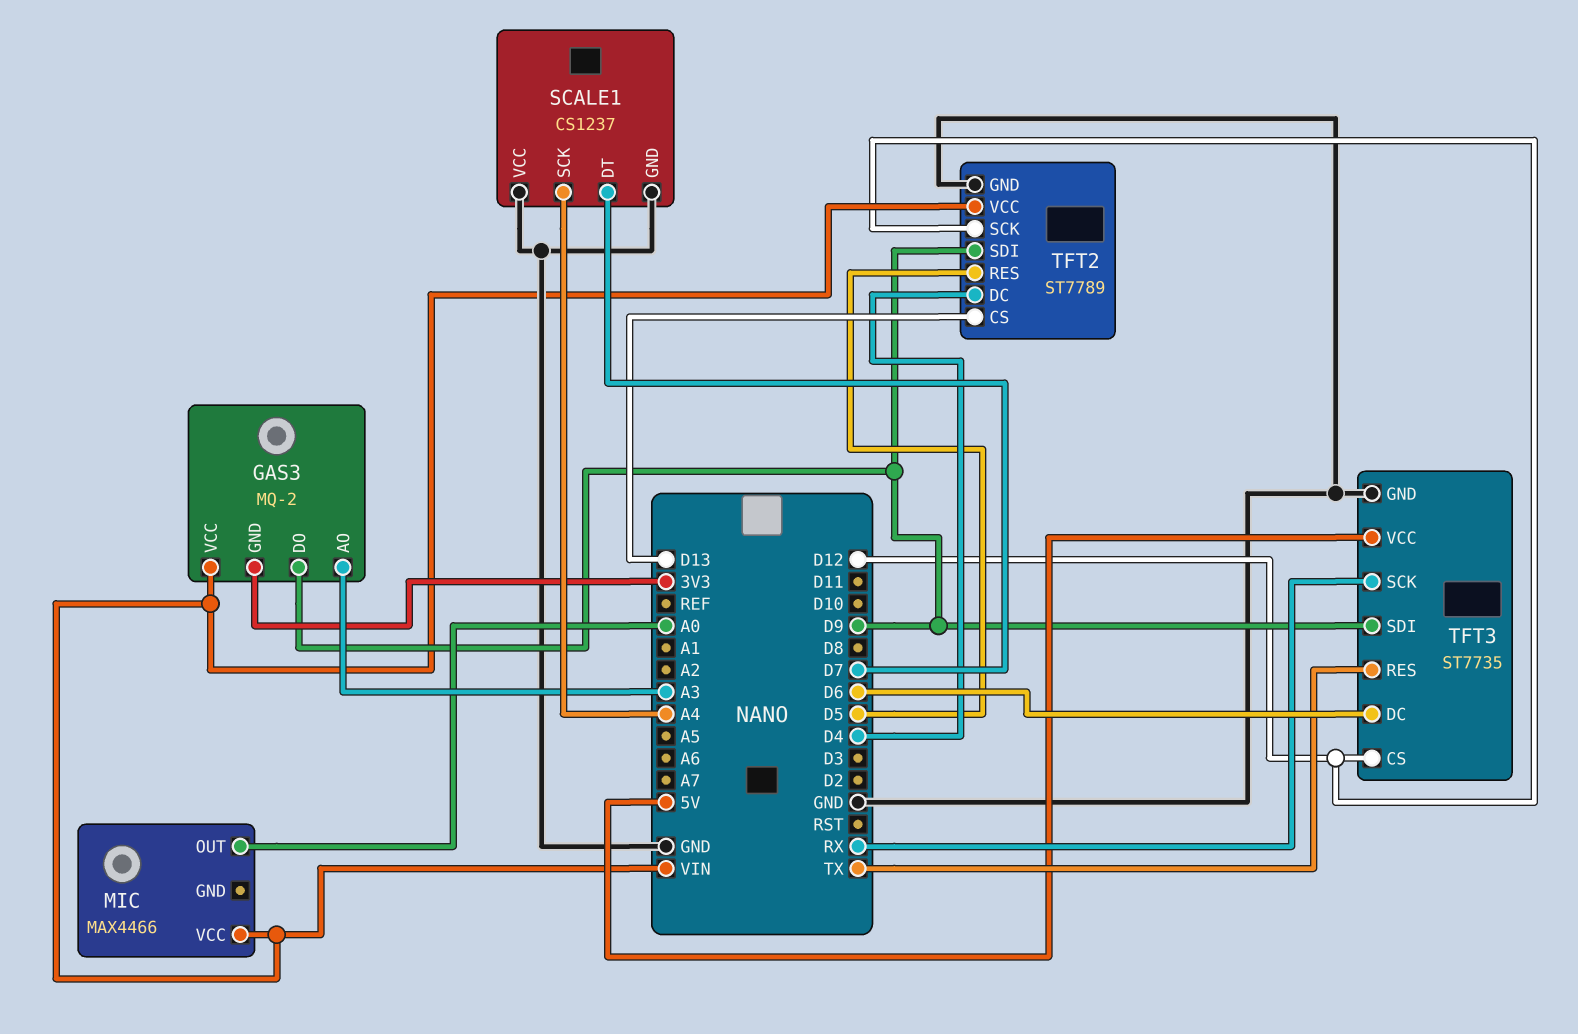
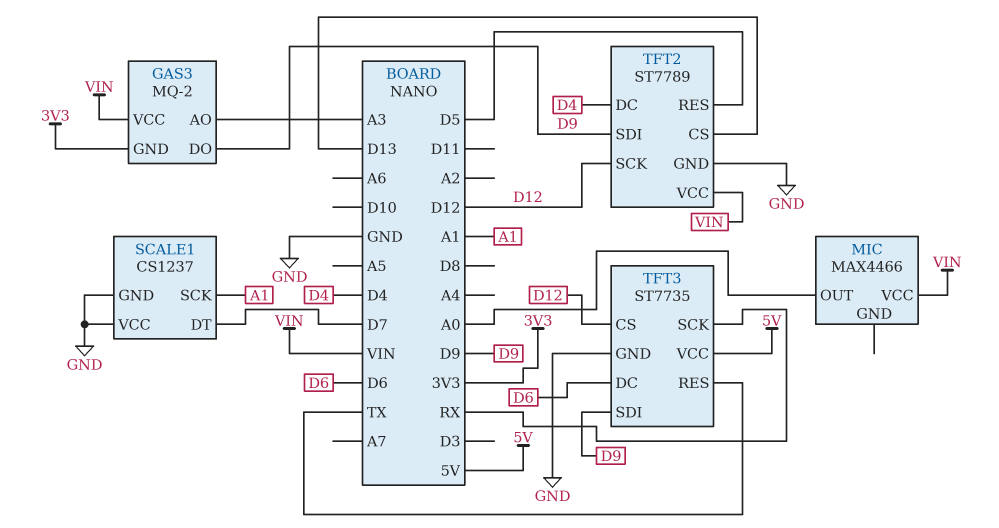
SCALE1 pin SCK: A4 -> A1

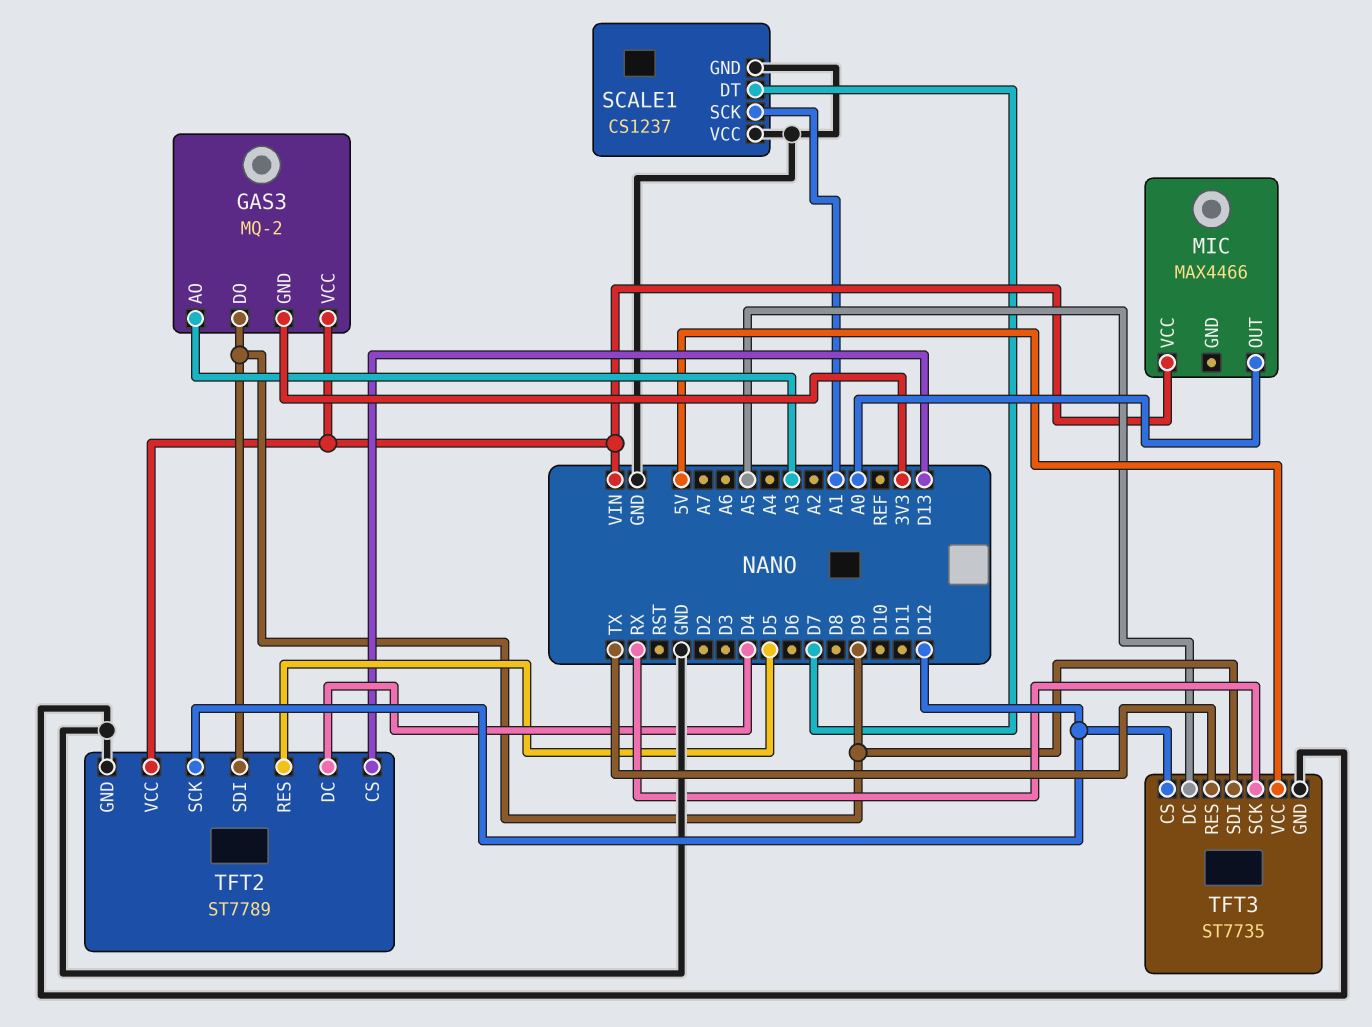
TFT3 pin DC: D6 -> A5

